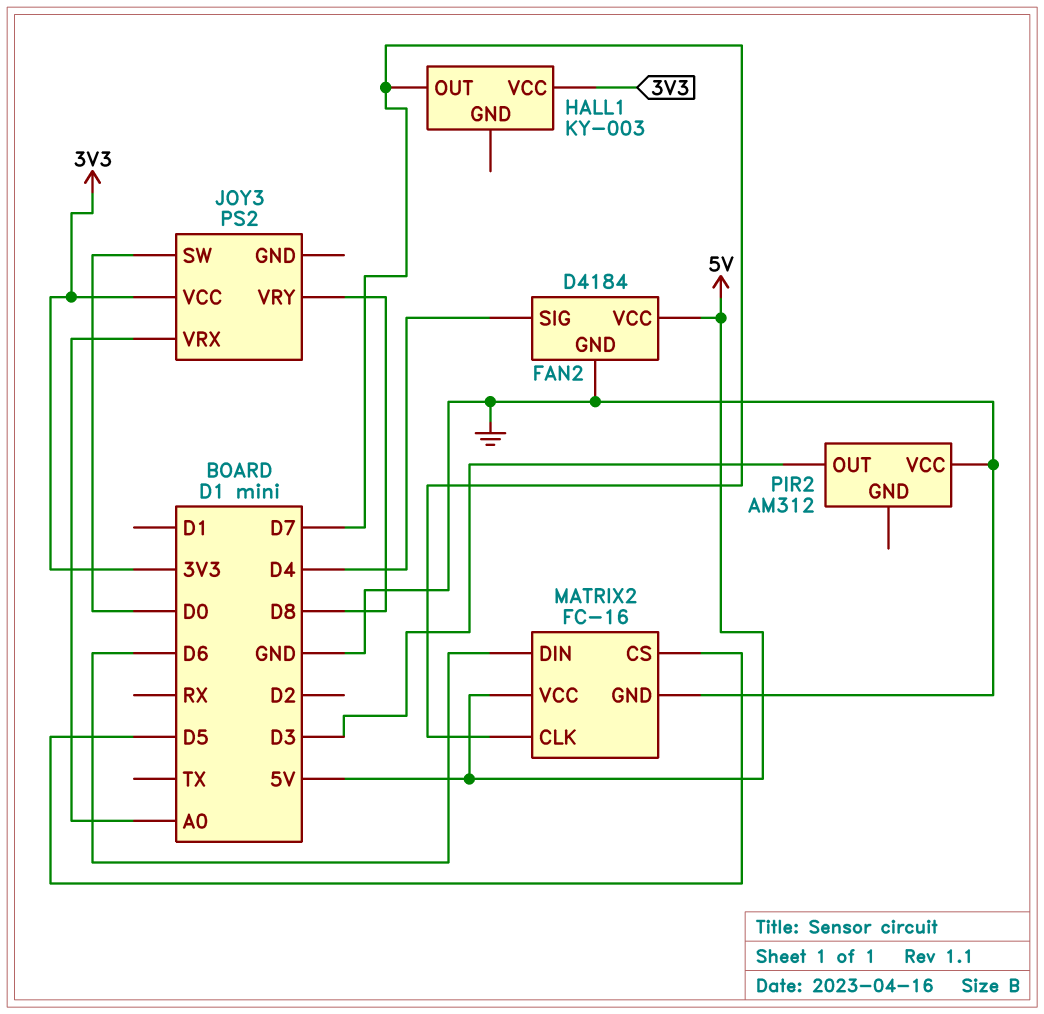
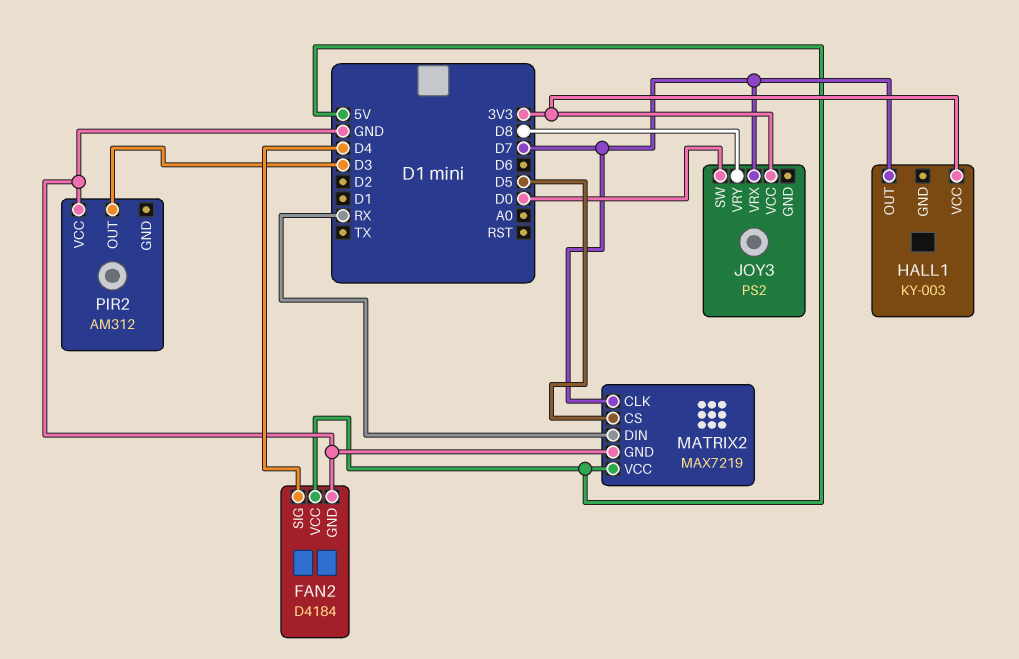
JOY3 pin VRX: A0 -> D7
MATRIX2: FC-16 -> MAX7219
MATRIX2 pin DIN: D6 -> RX

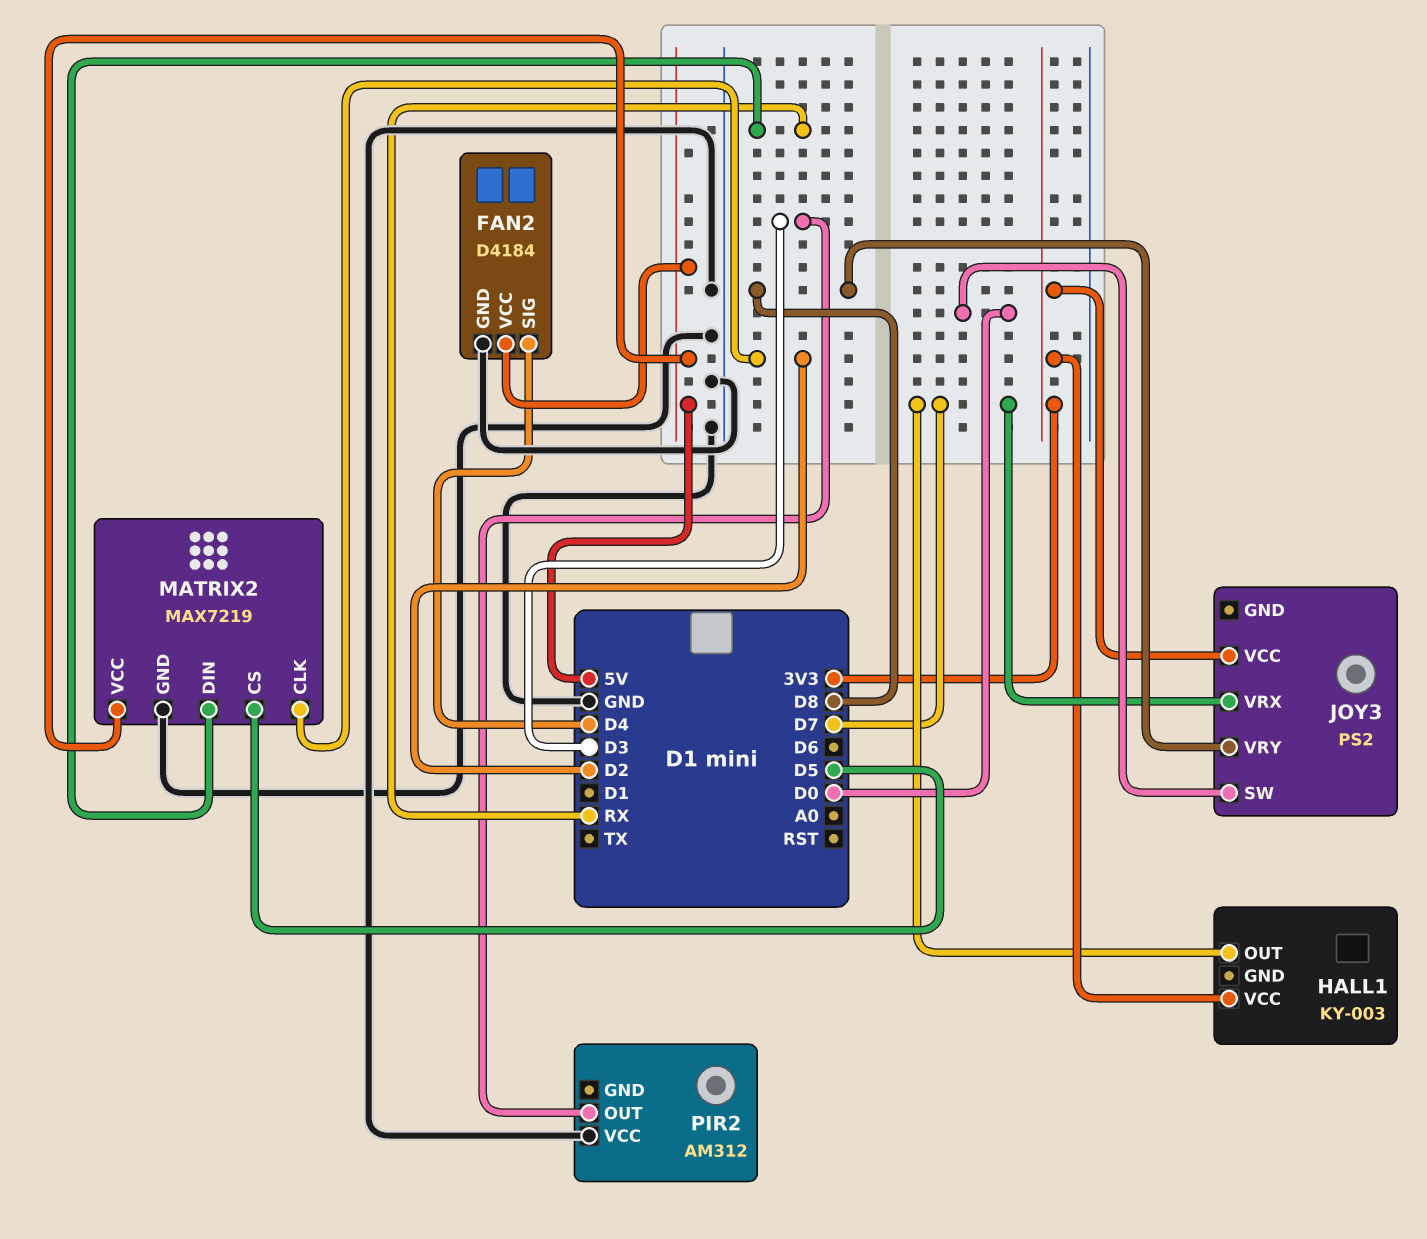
MATRIX2 pin CLK: D7 -> D2

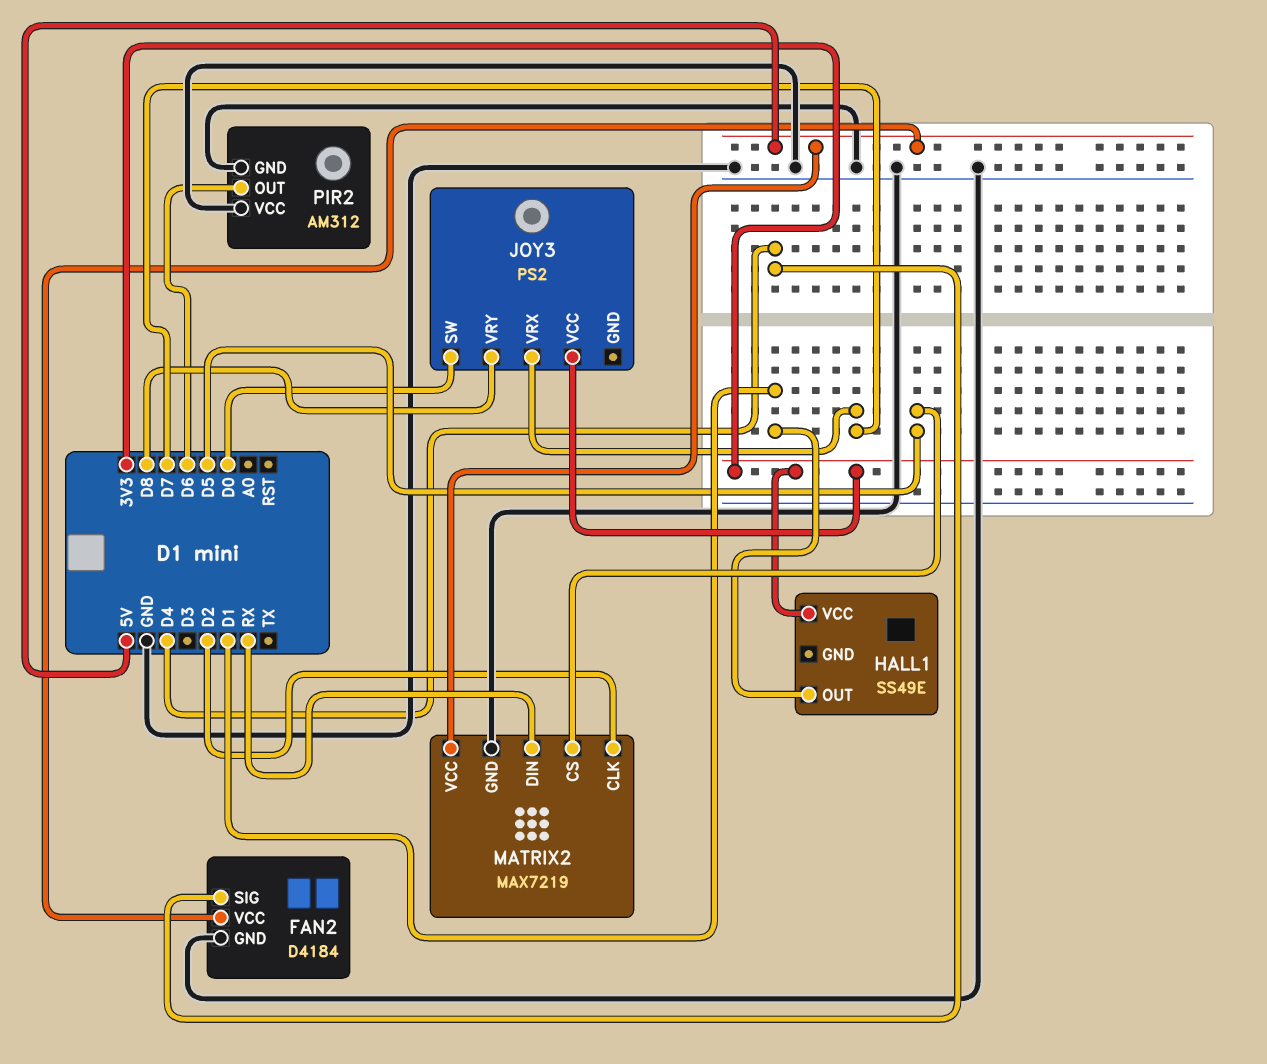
HALL1: KY-003 -> SS49E
HALL1 pin OUT: D7 -> D1
PIR2 pin GND: none -> GND
PIR2 pin OUT: D3 -> D6

